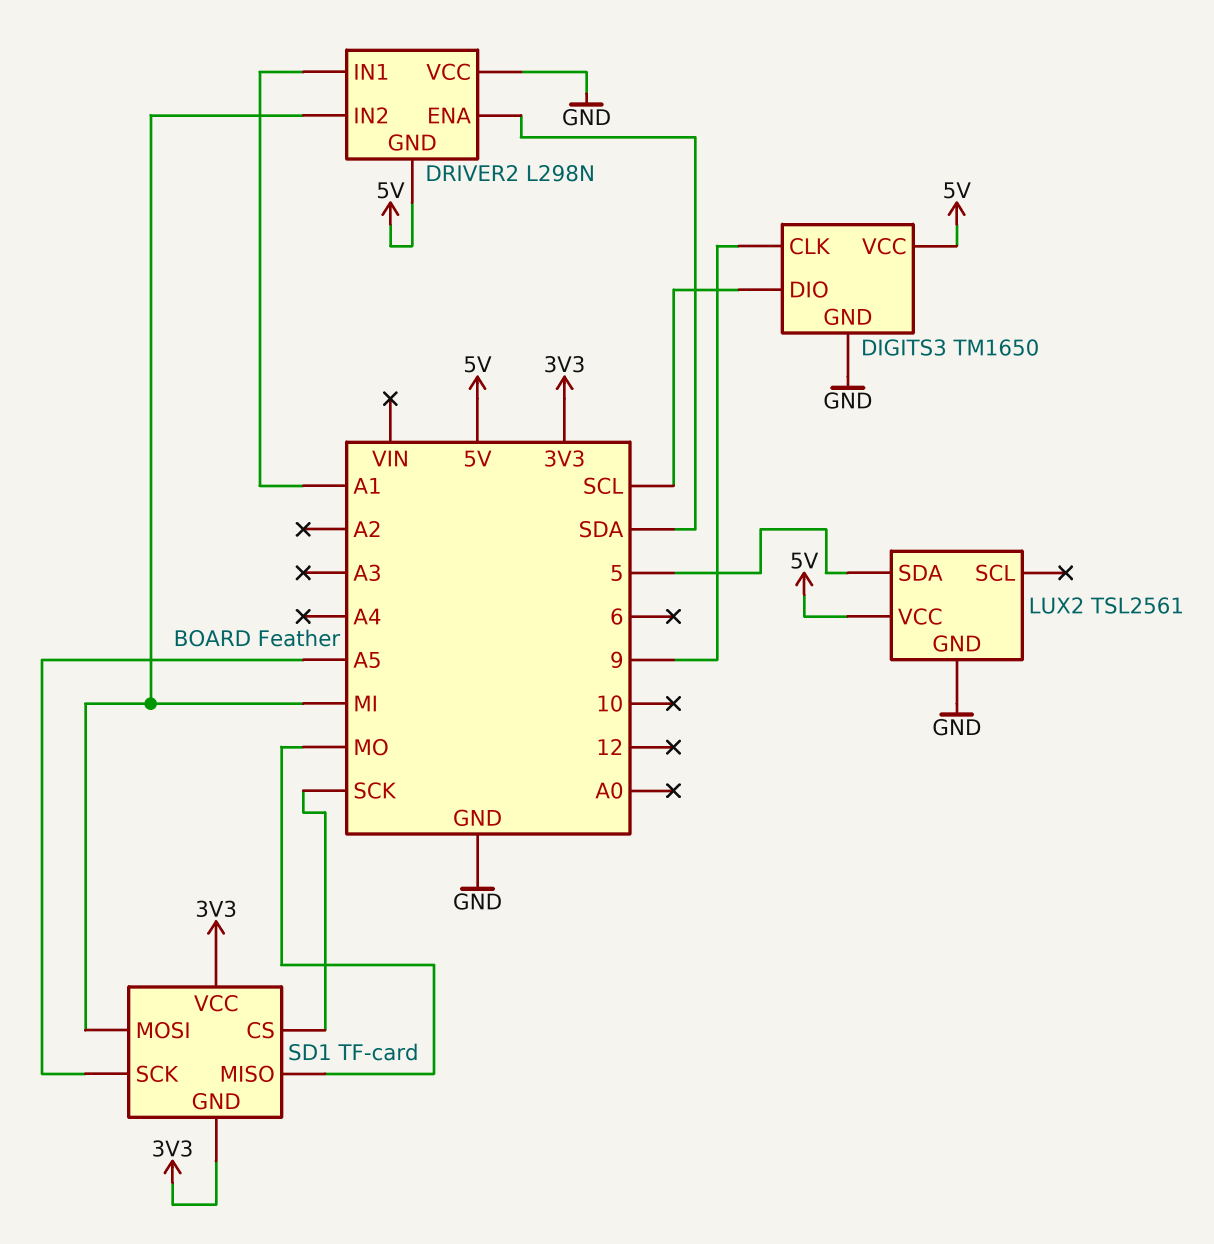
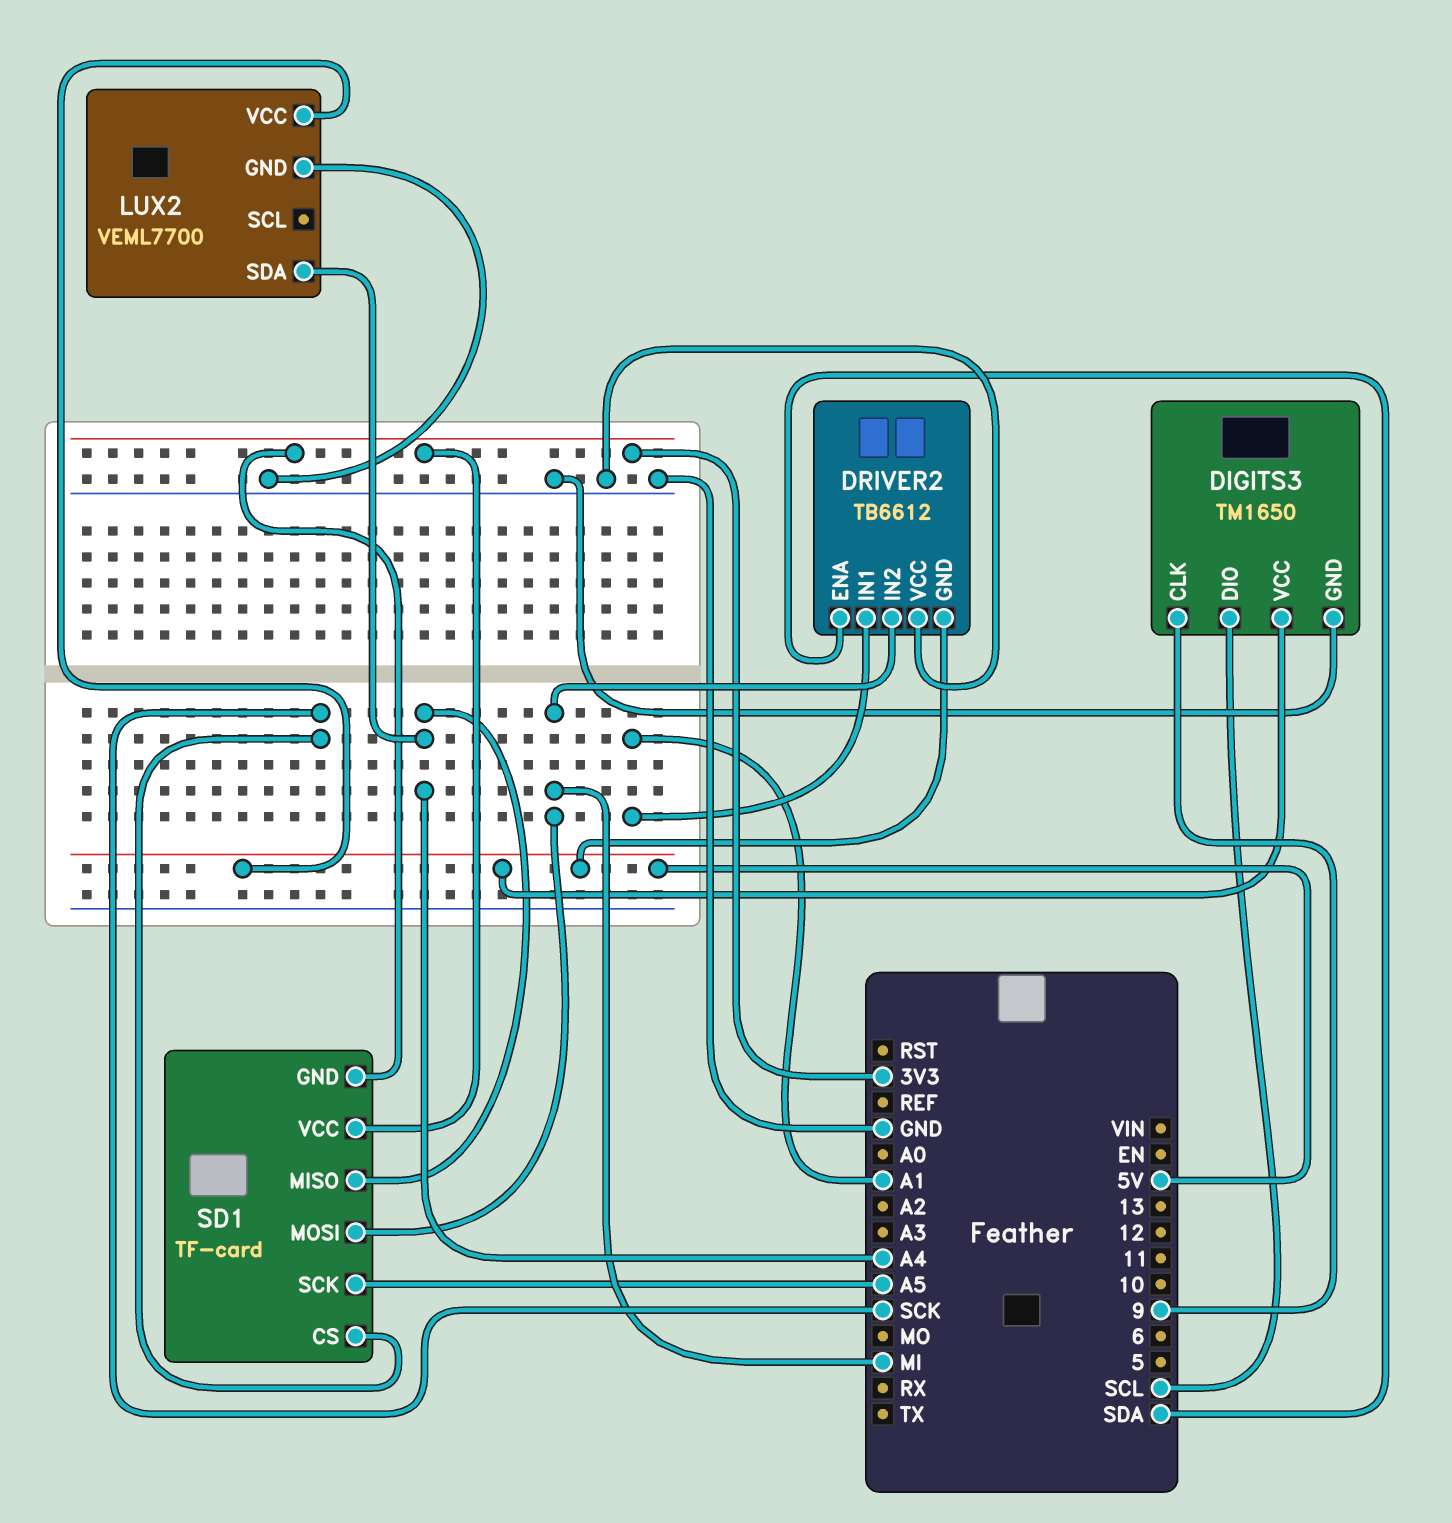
DRIVER2: L298N -> TB6612
LUX2: TSL2561 -> VEML7700
LUX2 pin SDA: 5 -> A4
SD1 pin MISO: MO -> A4

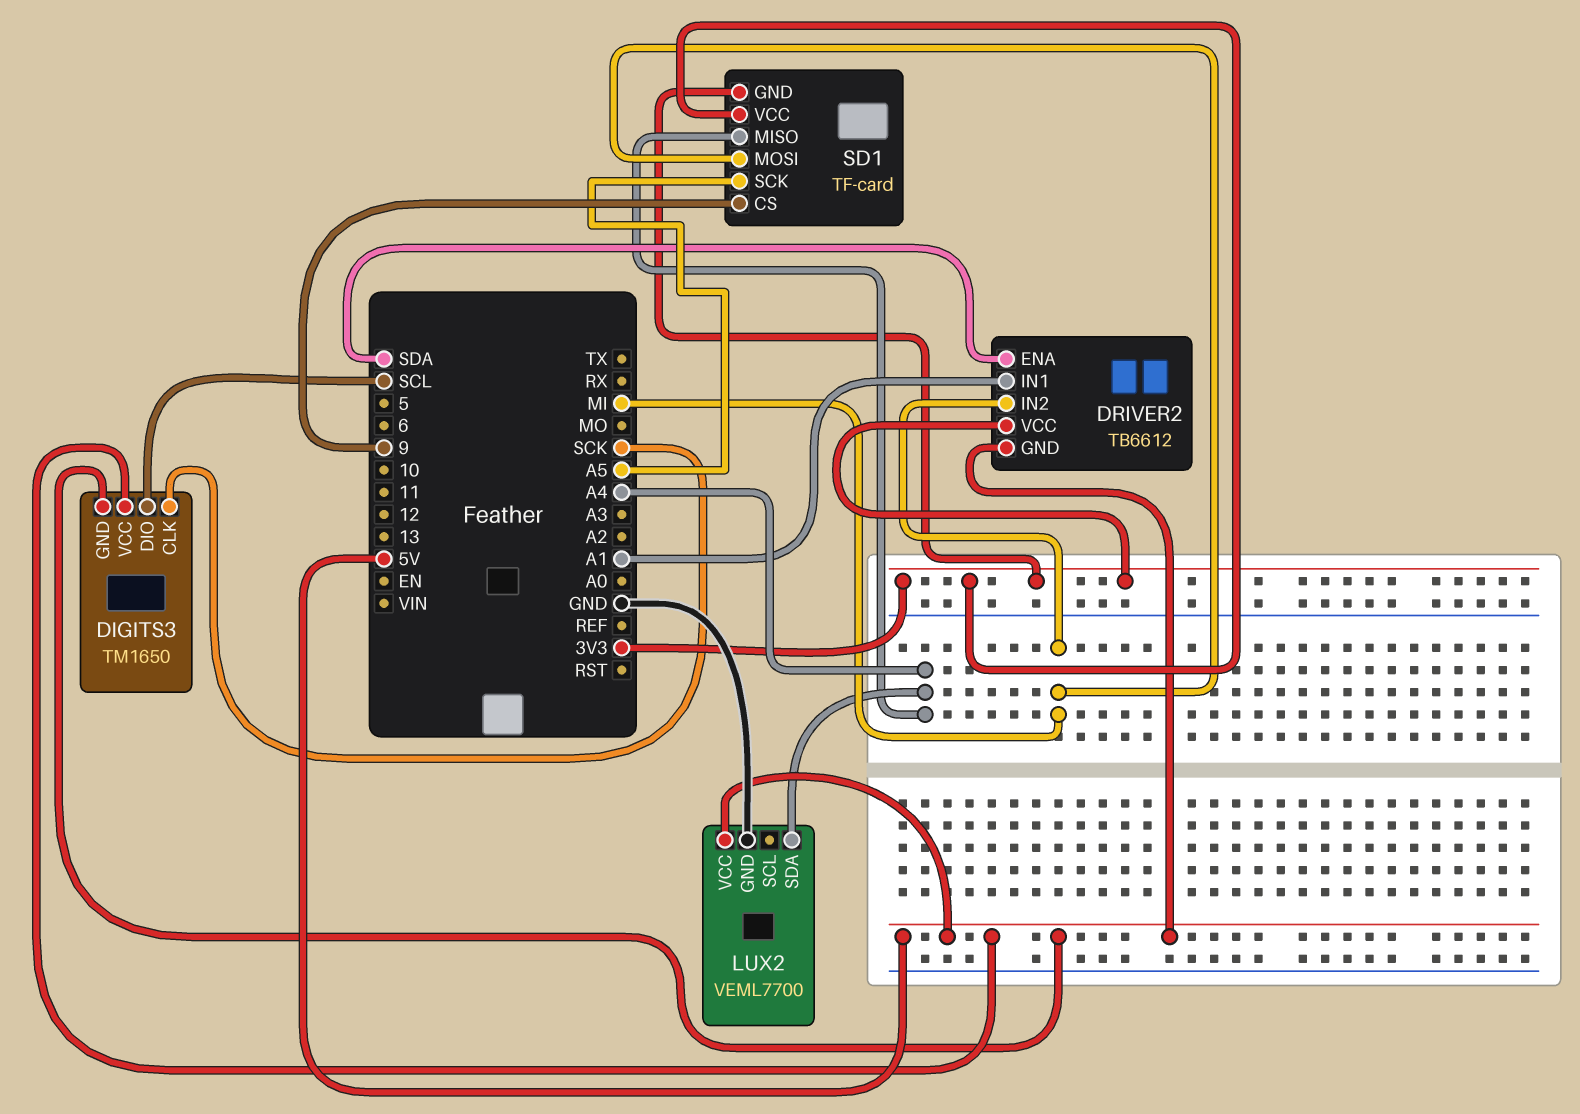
DIGITS3 pin CLK: 9 -> SCK
DIGITS3 pin GND: GND -> 5V
DRIVER2 pin VCC: GND -> 3V3
SD1 pin CS: SCK -> 9

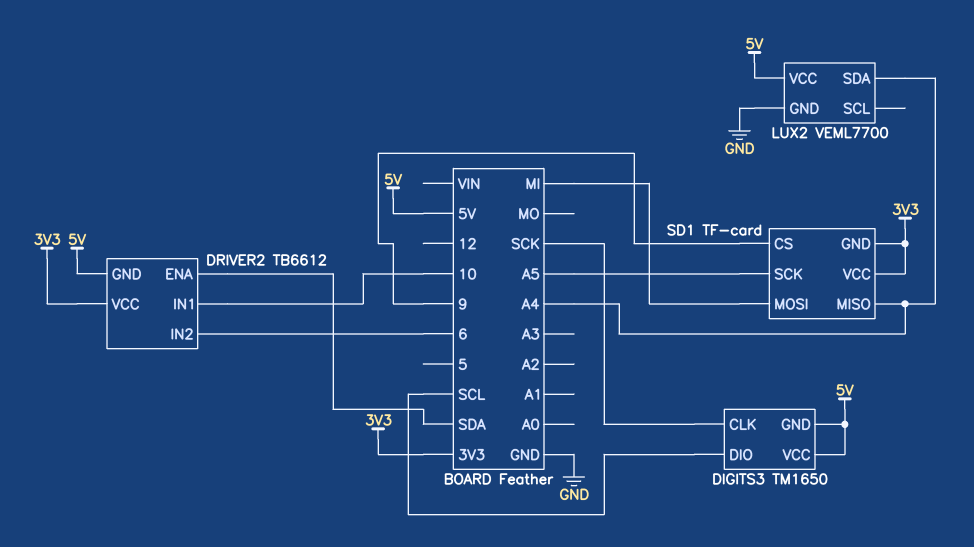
DRIVER2 pin IN1: A1 -> 10
DRIVER2 pin IN2: MI -> 6

